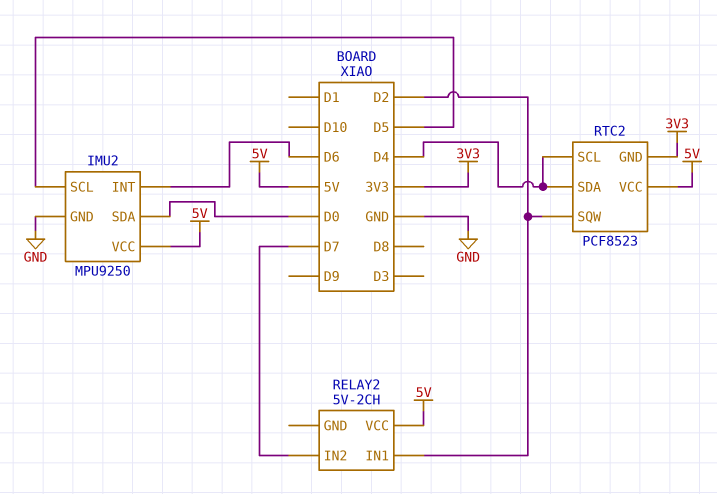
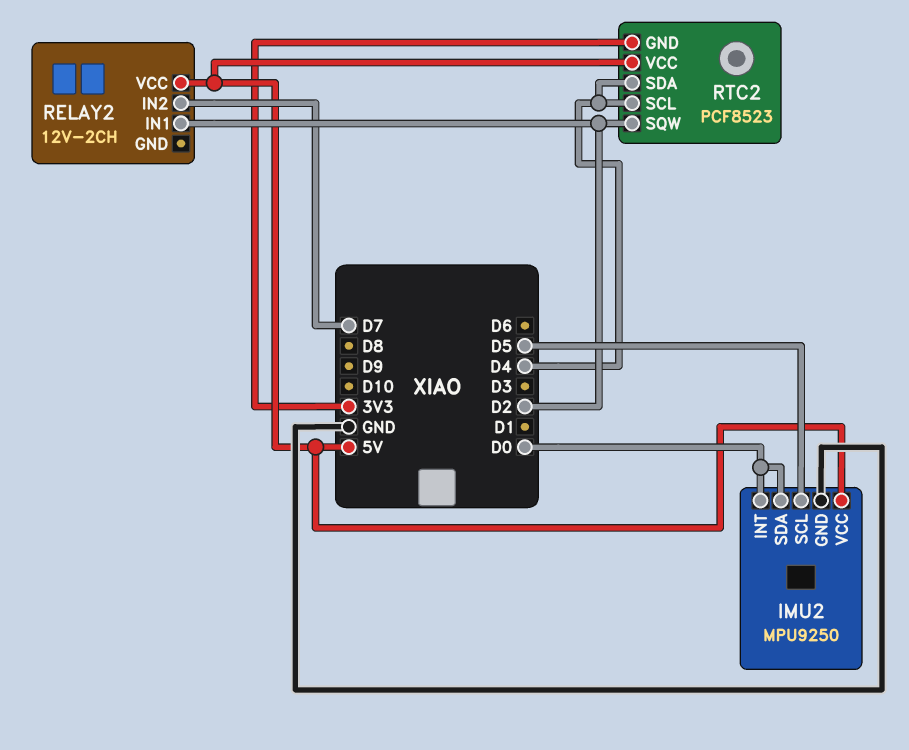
IMU2 pin INT: D6 -> D0
RELAY2: 5V-2CH -> 12V-2CH

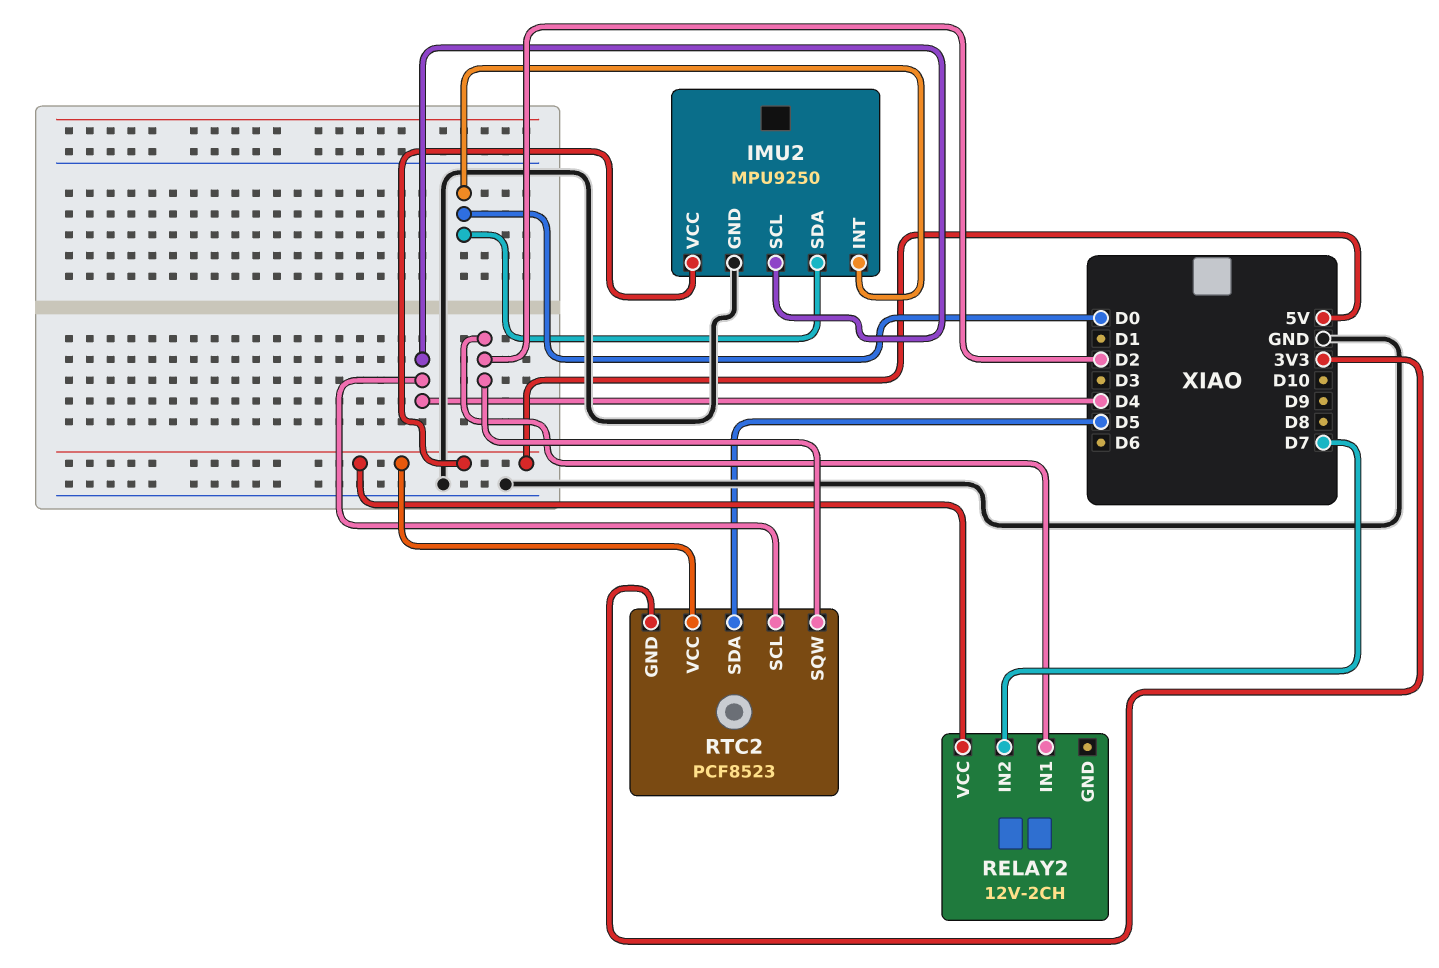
IMU2 pin SCL: D5 -> D4
RTC2 pin SDA: D4 -> D5

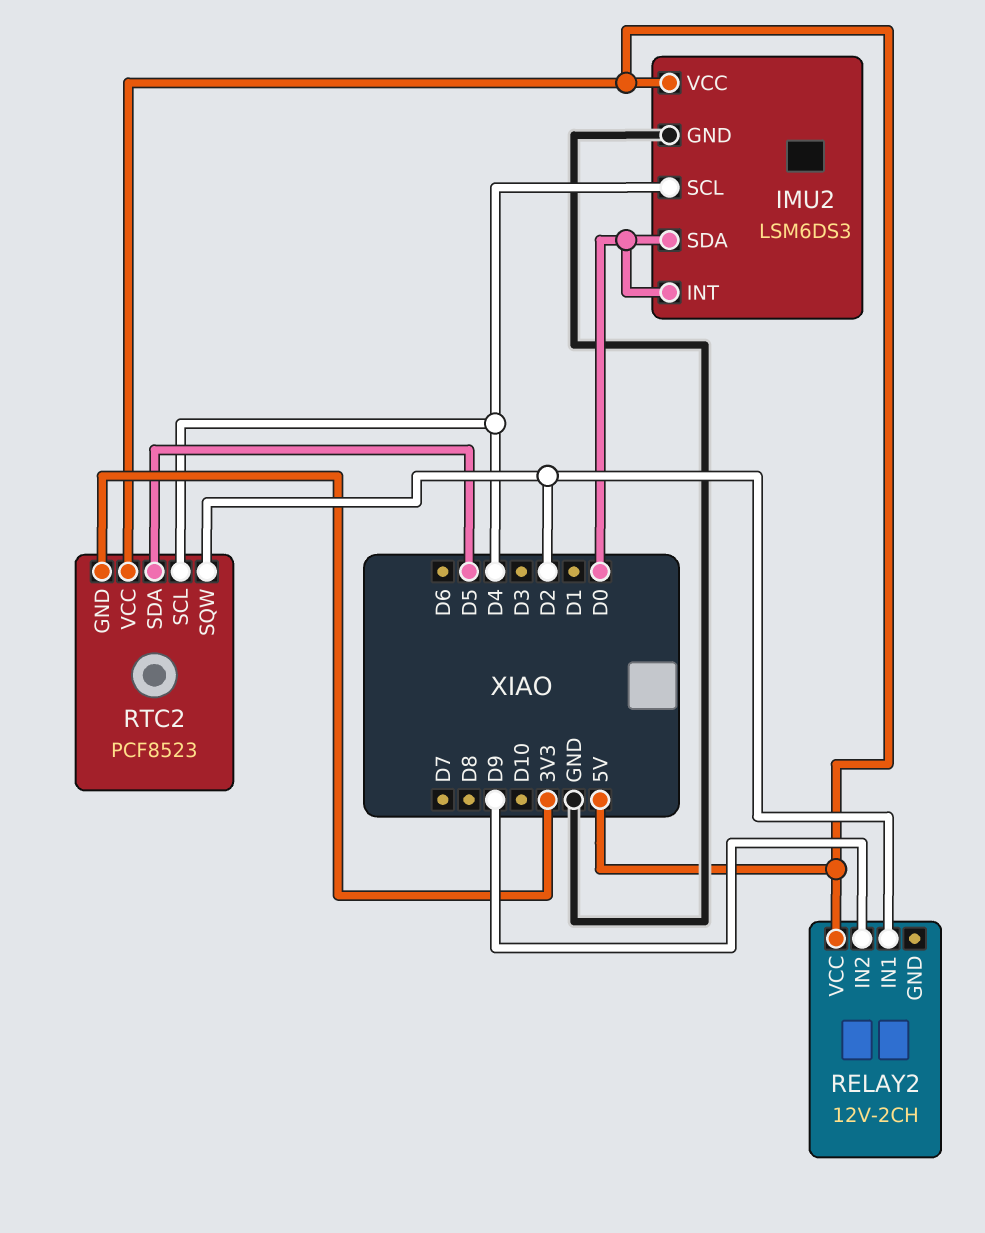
IMU2: MPU9250 -> LSM6DS3
RELAY2 pin IN2: D7 -> D9

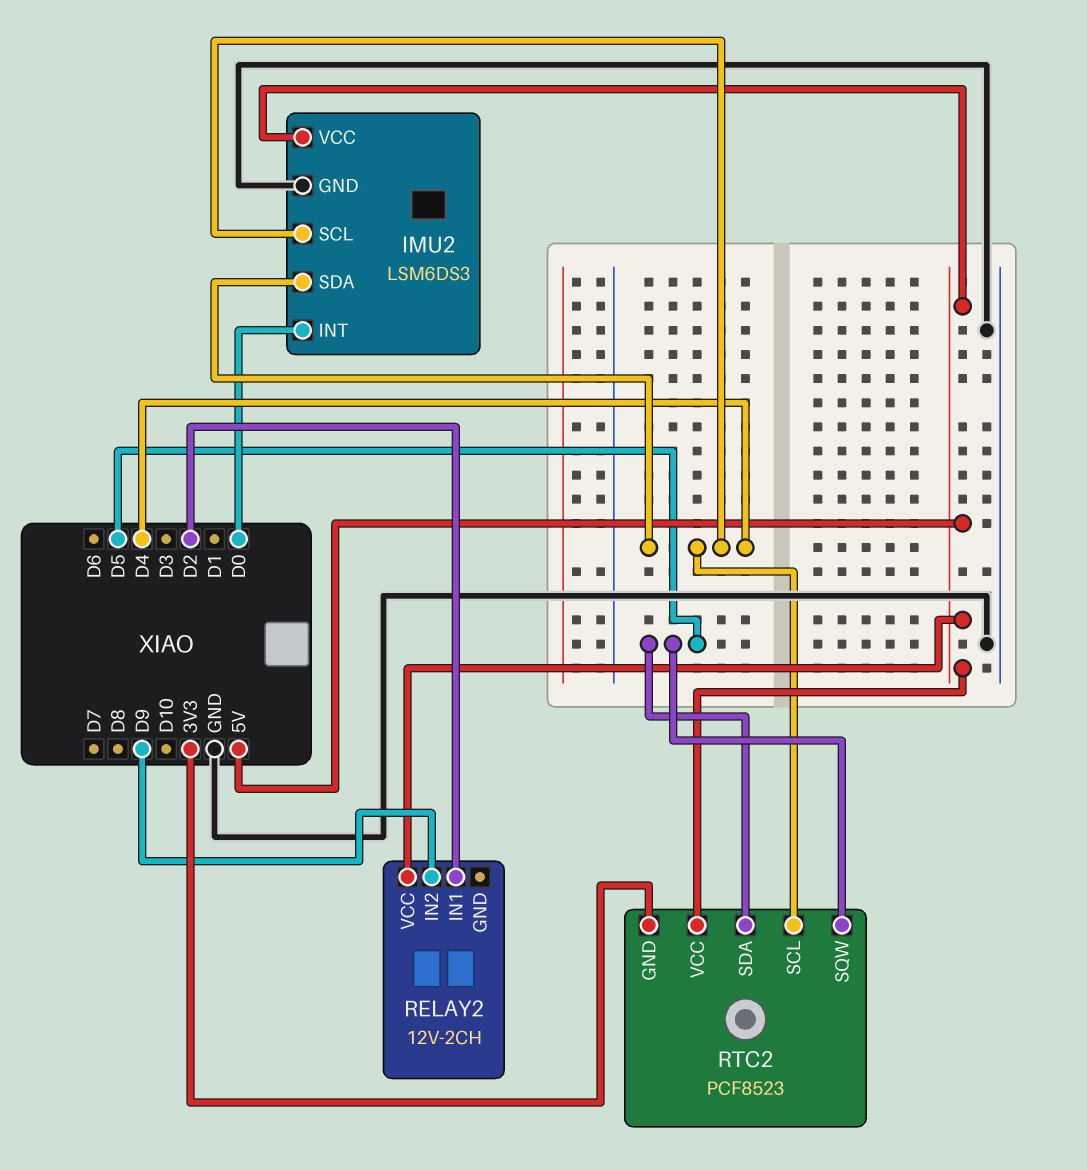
IMU2 pin SDA: D0 -> D4
RTC2 pin SQW: D2 -> D5

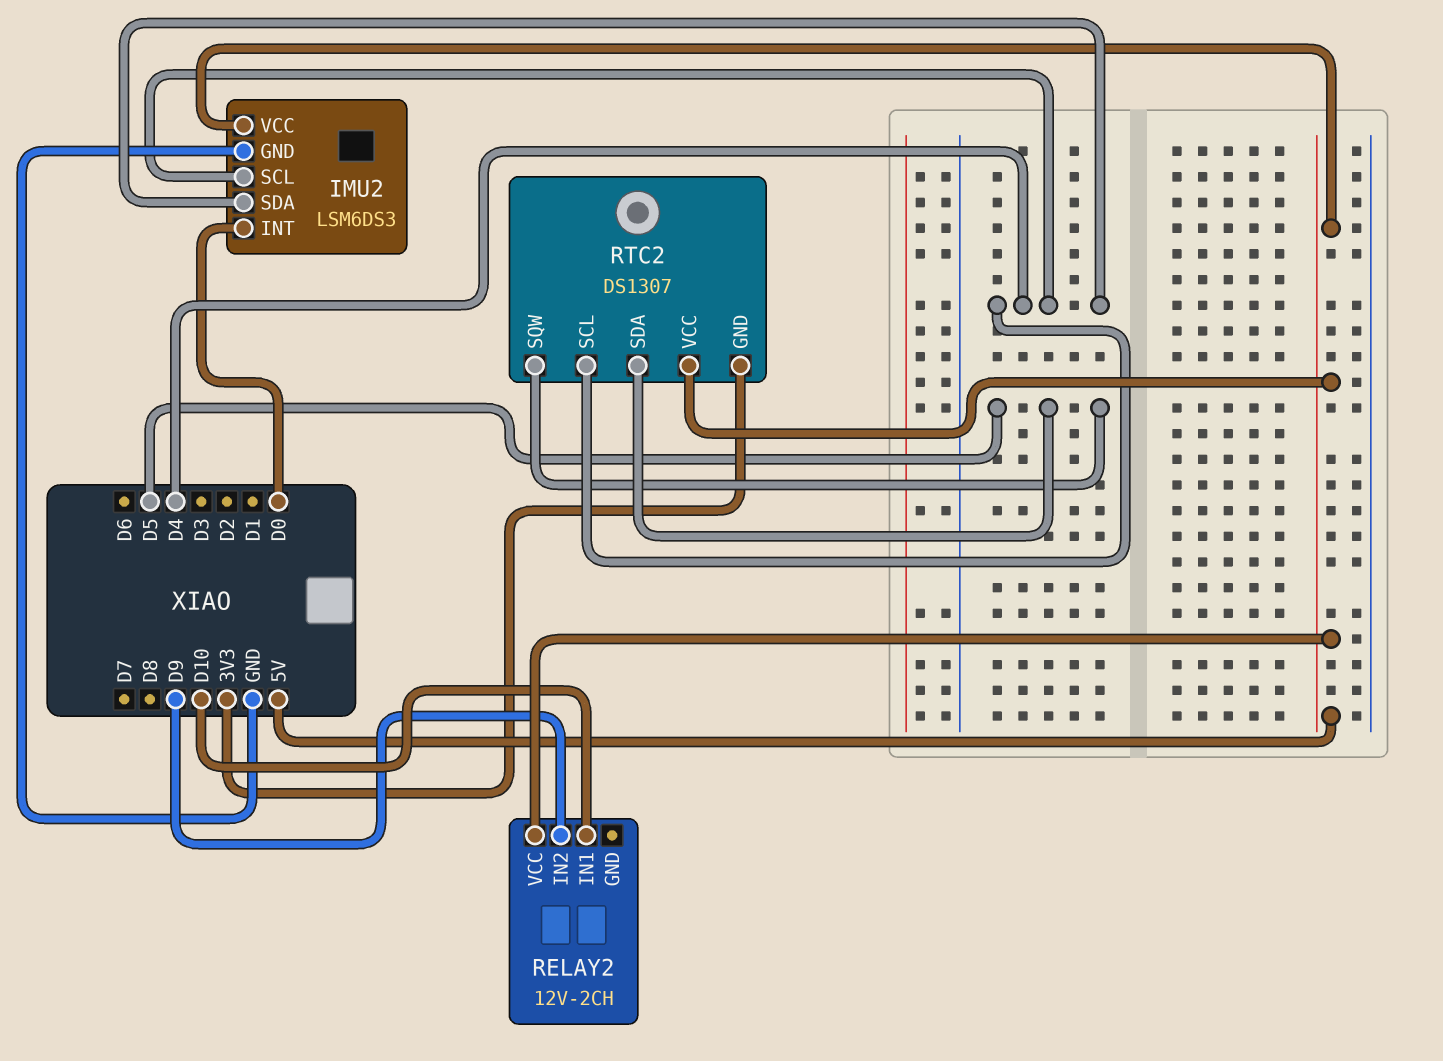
RELAY2 pin IN1: D2 -> D10
RTC2: PCF8523 -> DS1307

